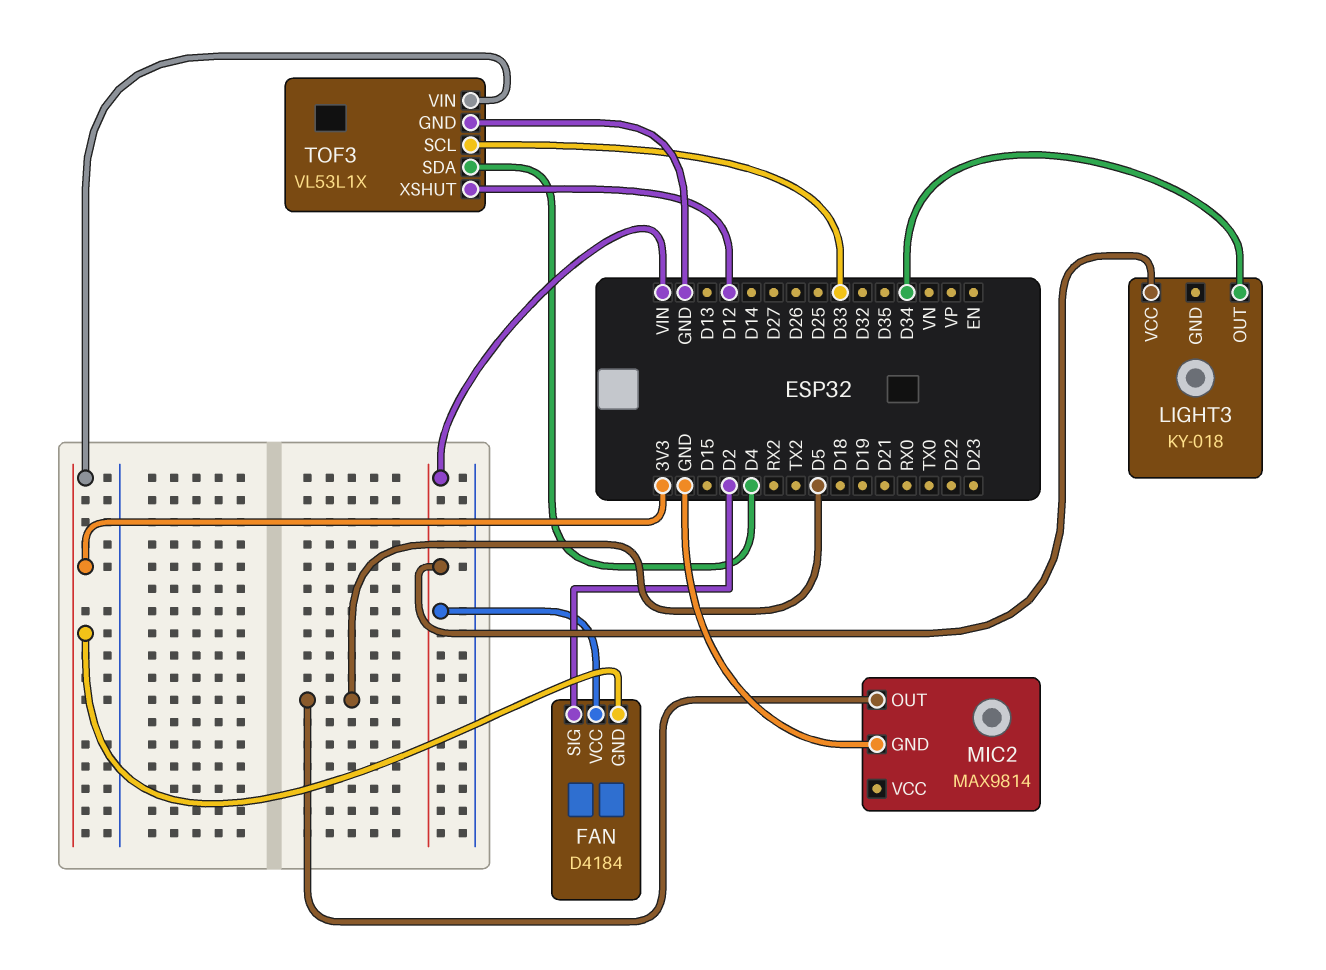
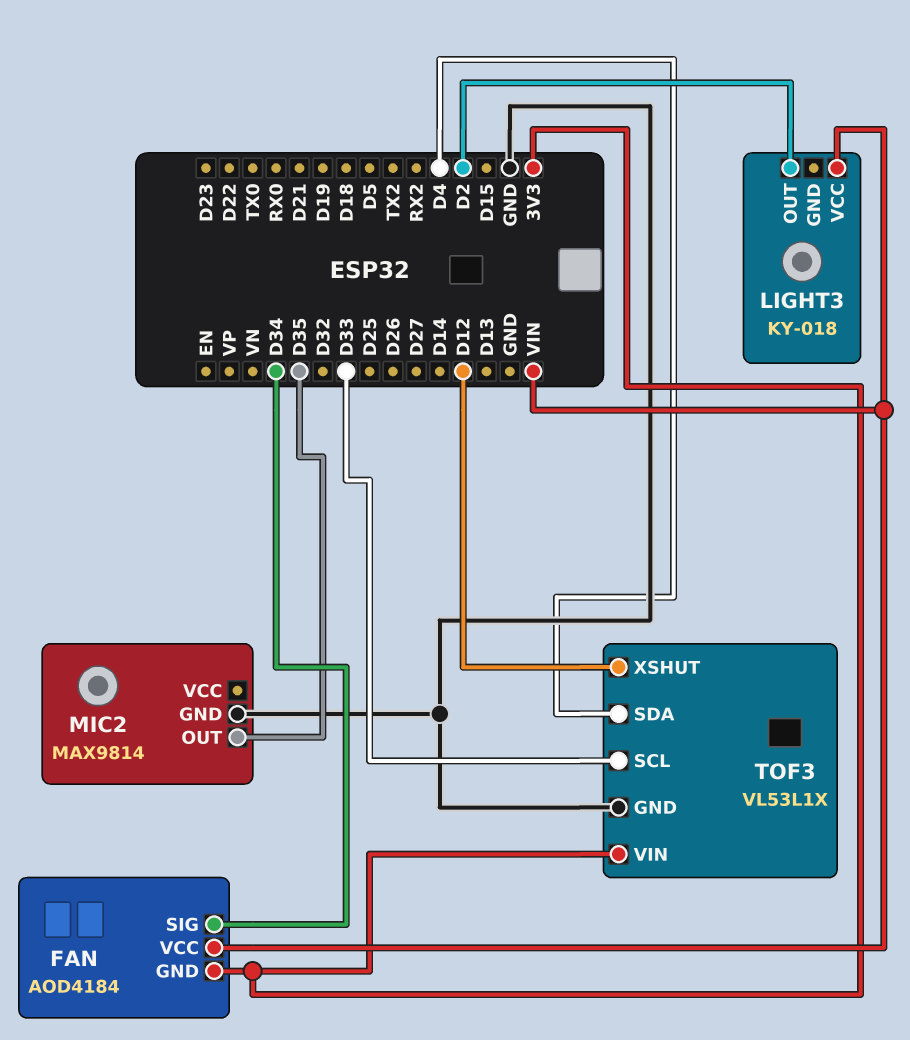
FAN: D4184 -> AOD4184
FAN pin SIG: D2 -> D34
LIGHT3 pin OUT: D34 -> D2
MIC2 pin OUT: D5 -> D35

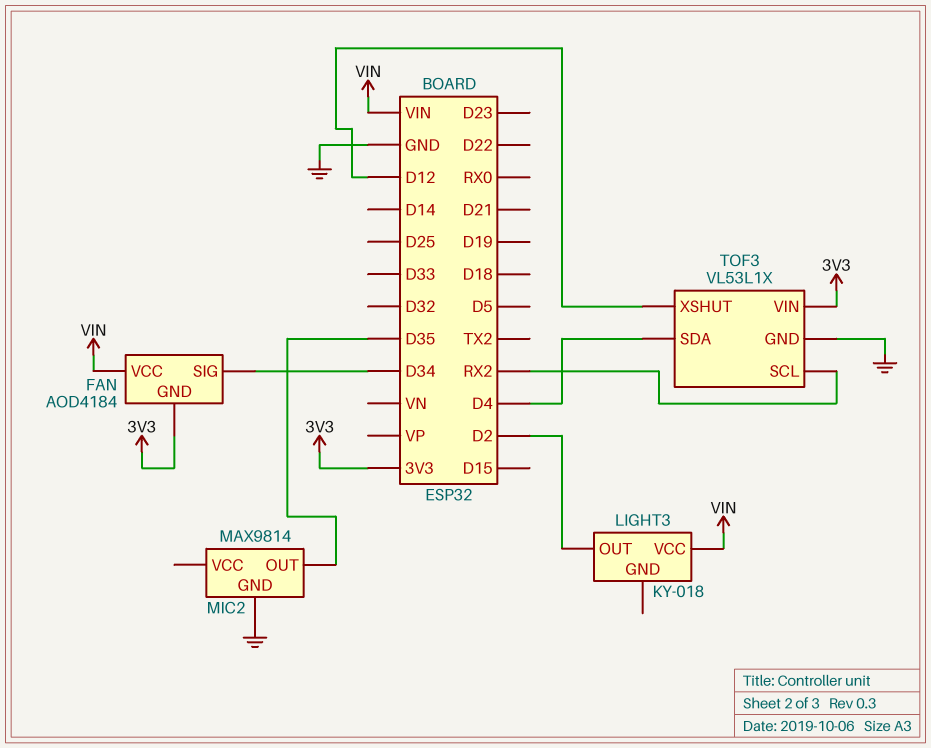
TOF3 pin SCL: D33 -> RX2

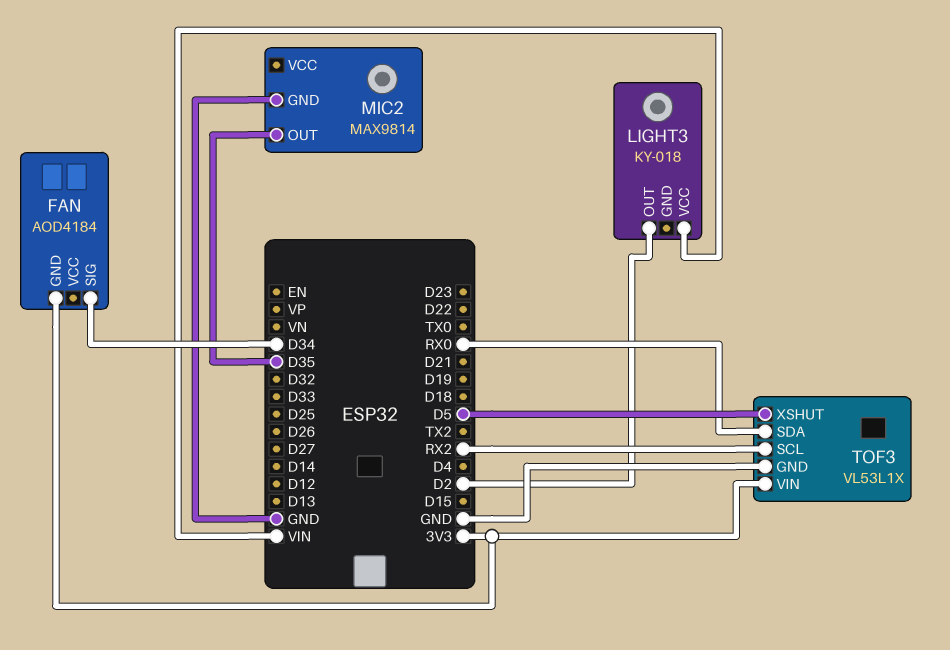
FAN pin VCC: VIN -> none
TOF3 pin SDA: D4 -> RX0
TOF3 pin XSHUT: D12 -> D5

